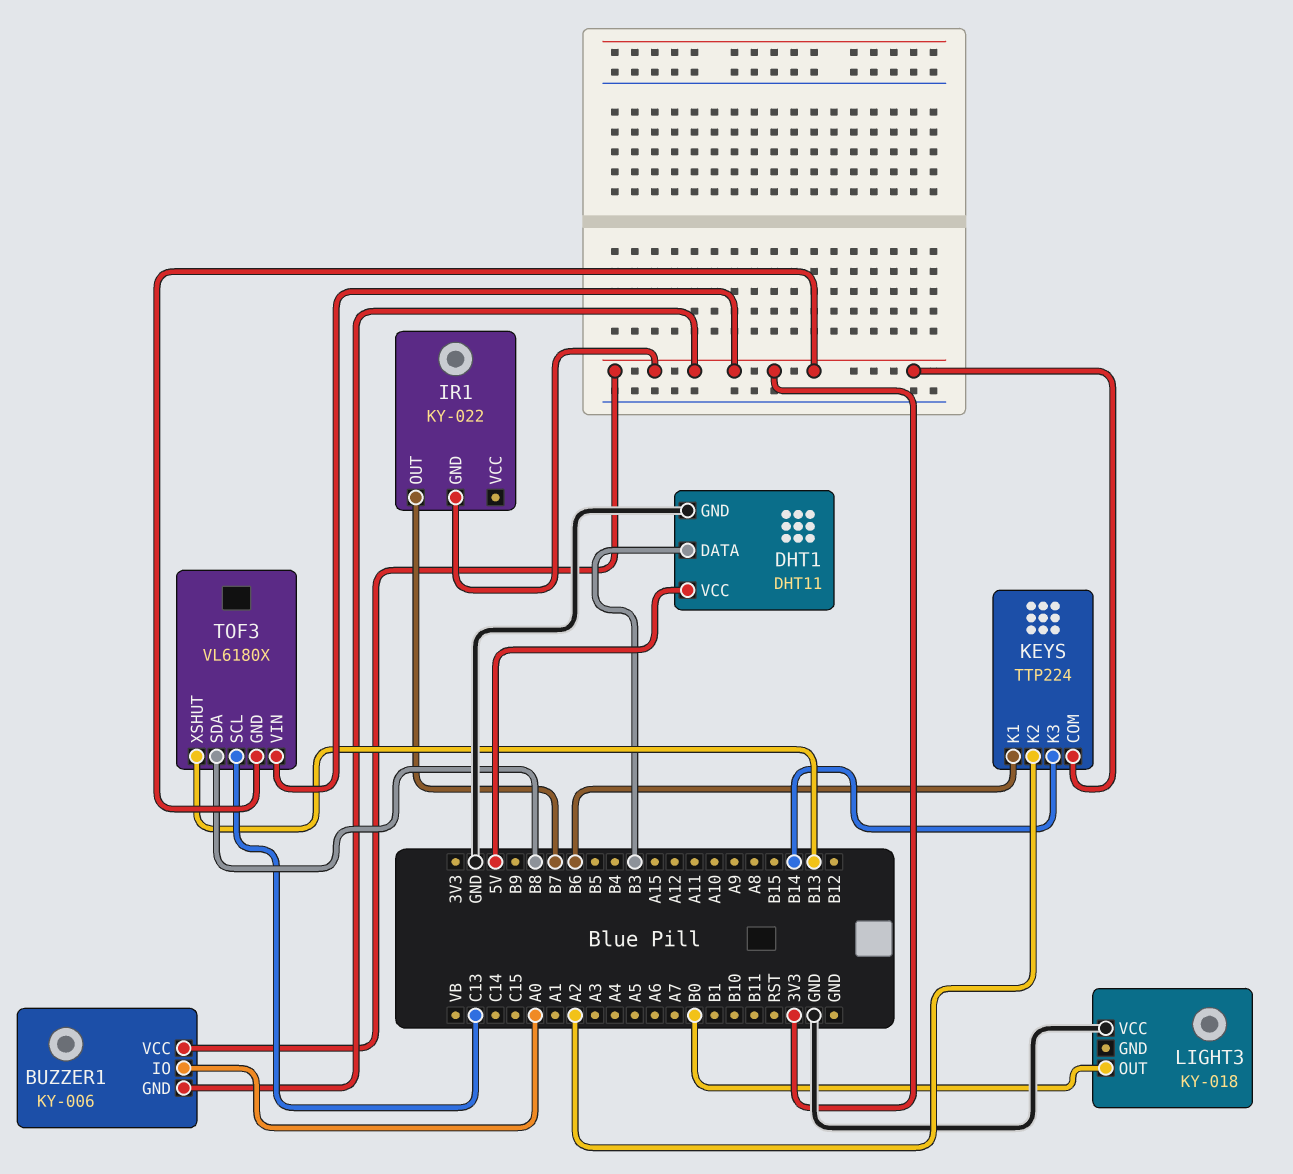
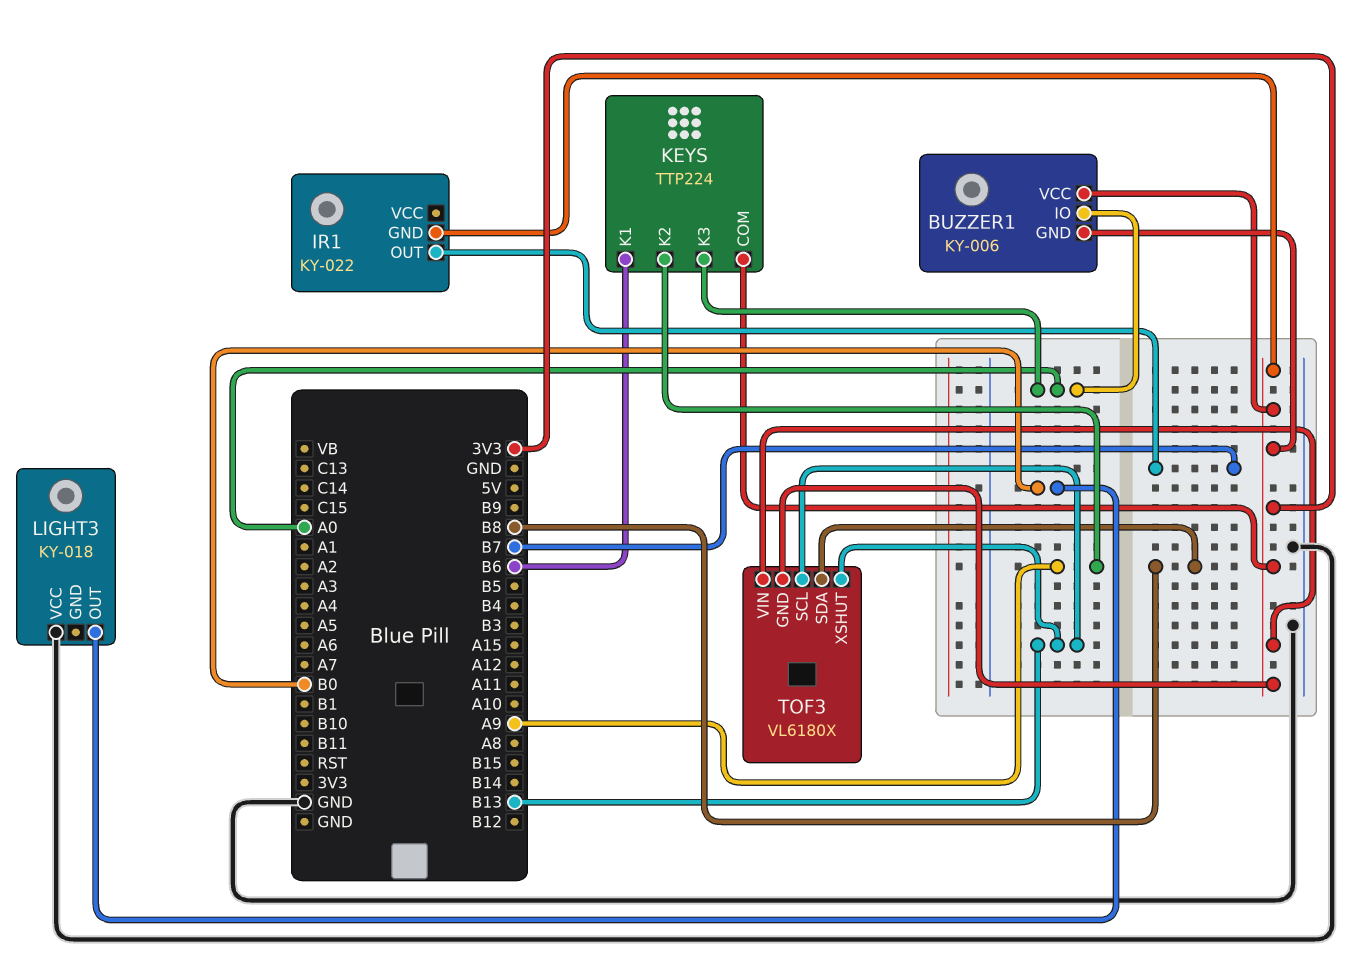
DHT1: DHT11 -> none
DHT1 pin DATA: B3 -> none
DHT1 pin GND: GND -> none
DHT1 pin VCC: 5V -> none
KEYS pin K2: A2 -> A9
KEYS pin K3: B14 -> A0
TOF3 pin SCL: C13 -> B13

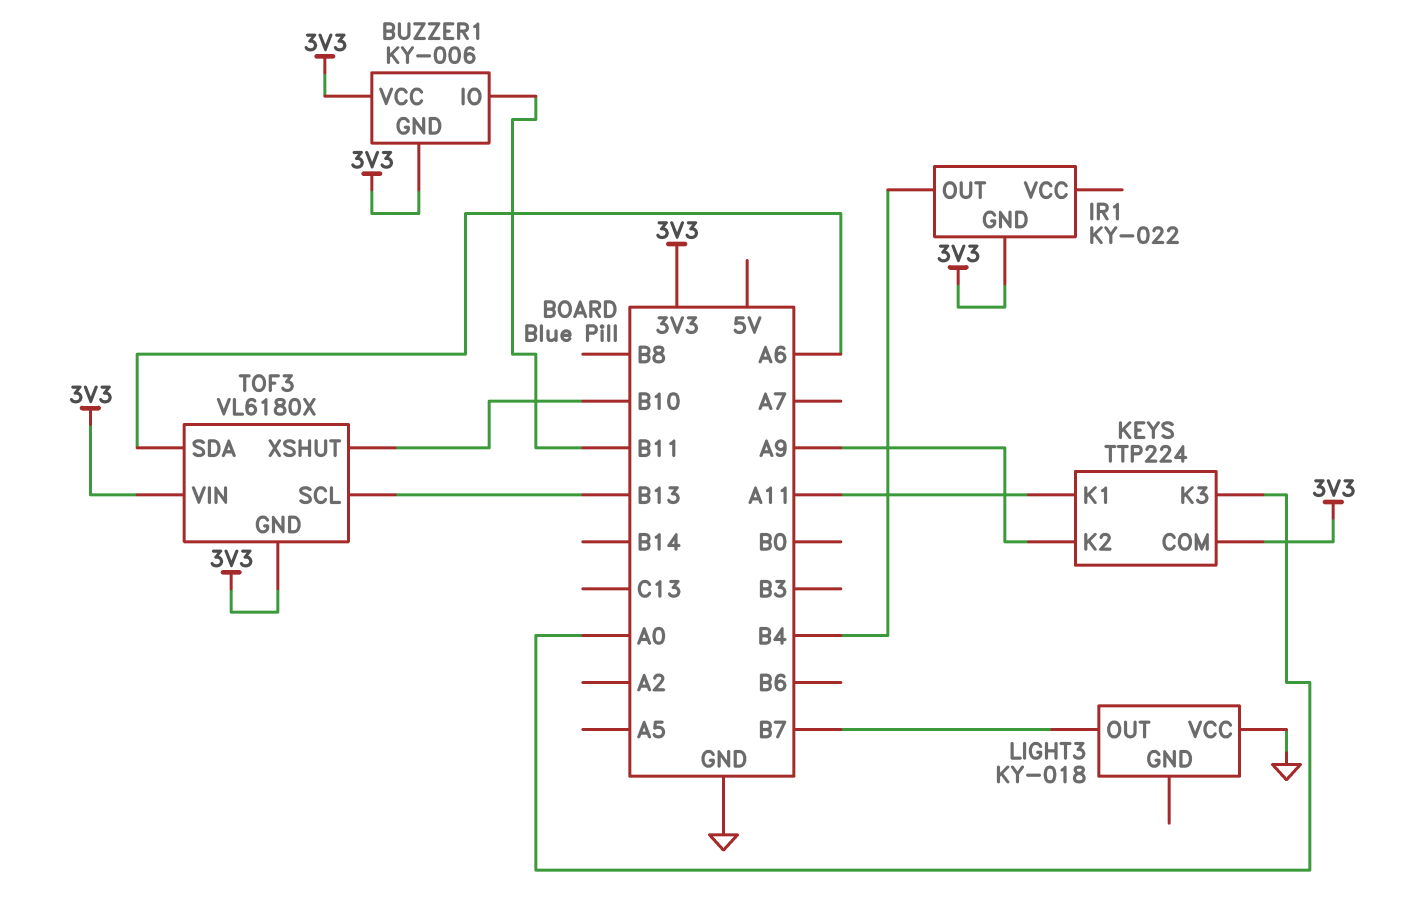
BUZZER1 pin IO: A0 -> B11
IR1 pin OUT: B7 -> B4
KEYS pin K1: B6 -> A11
LIGHT3 pin OUT: B0 -> B7
TOF3 pin SDA: B8 -> A6
TOF3 pin XSHUT: B13 -> B10

